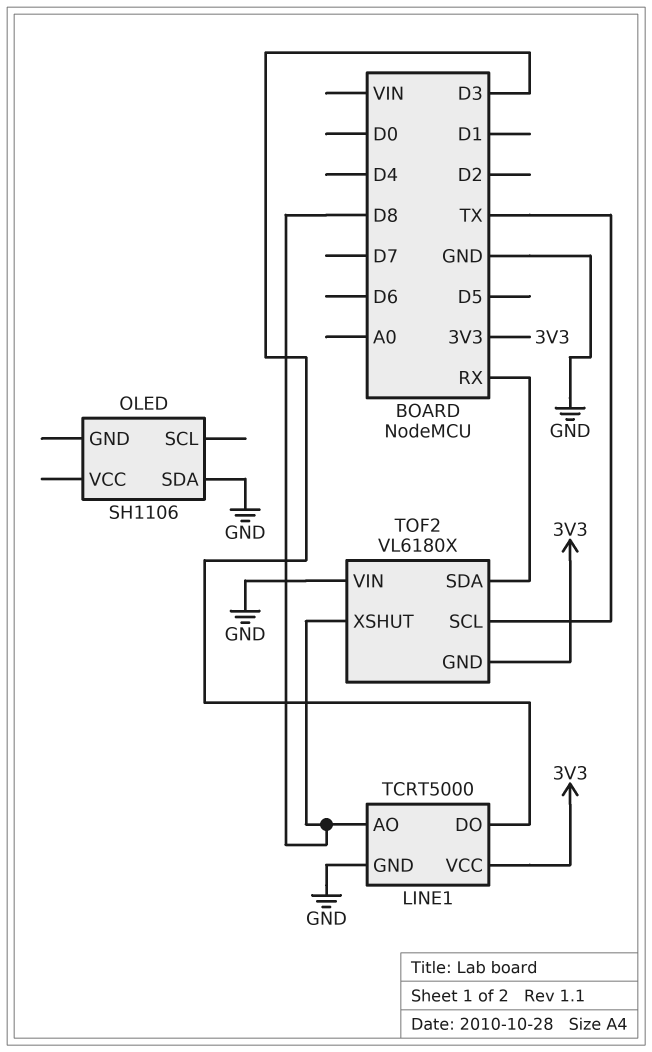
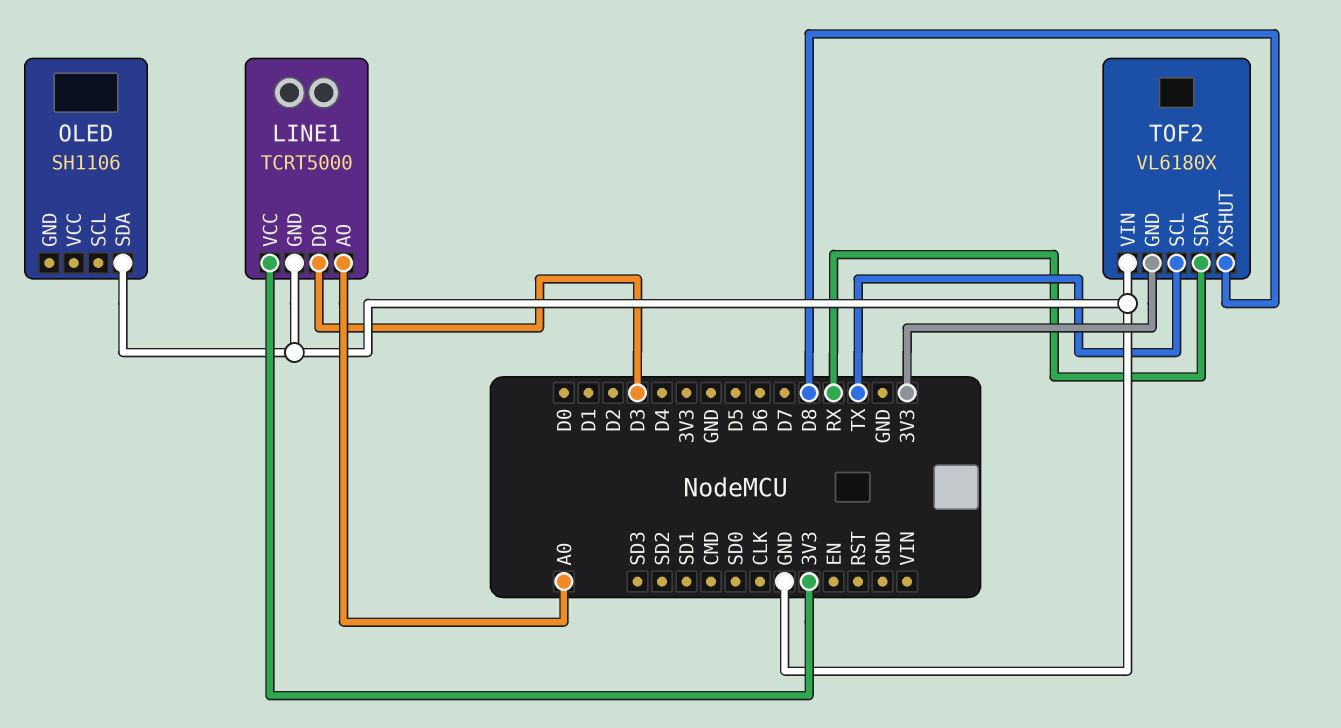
LINE1 pin AO: D8 -> A0

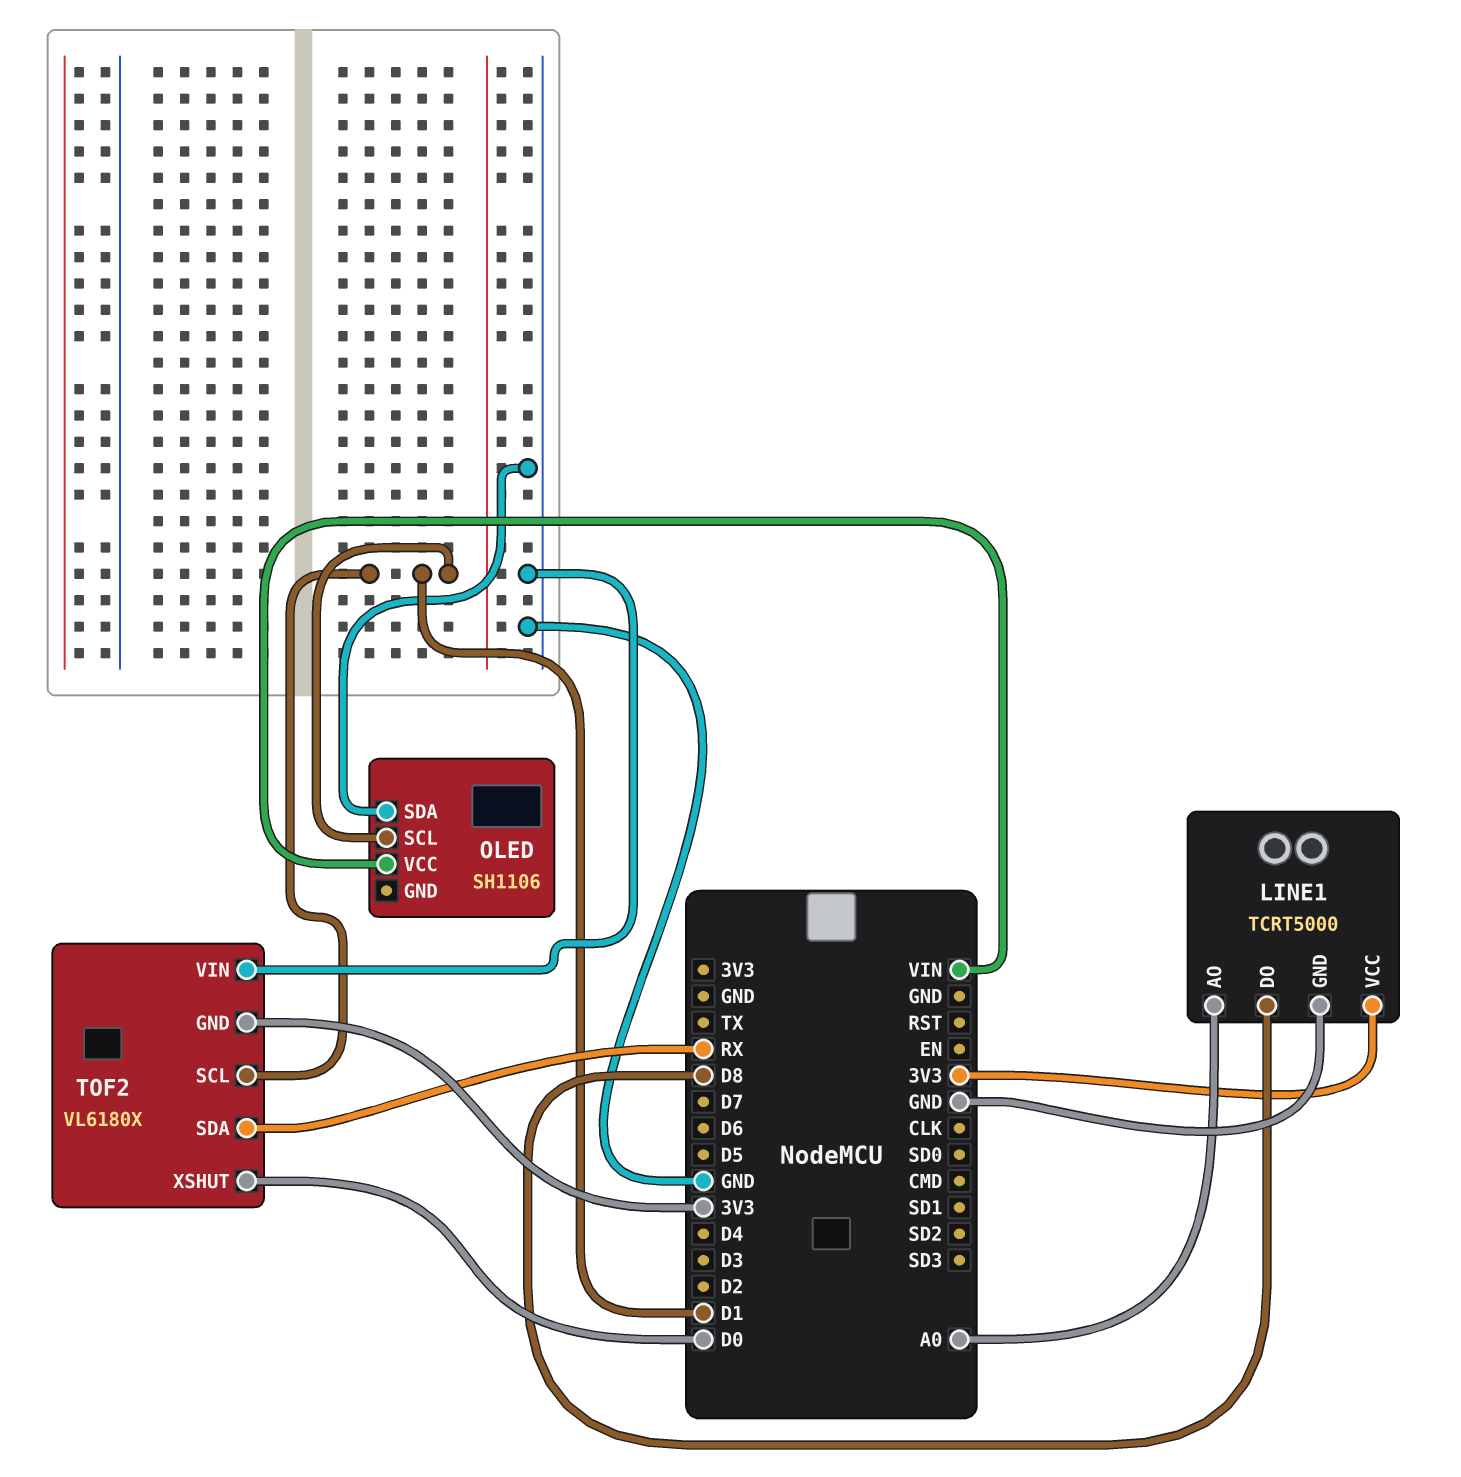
LINE1 pin DO: D3 -> D8
OLED pin SCL: none -> D1
OLED pin VCC: none -> VIN
TOF2 pin SCL: TX -> D1
TOF2 pin XSHUT: D8 -> D0

